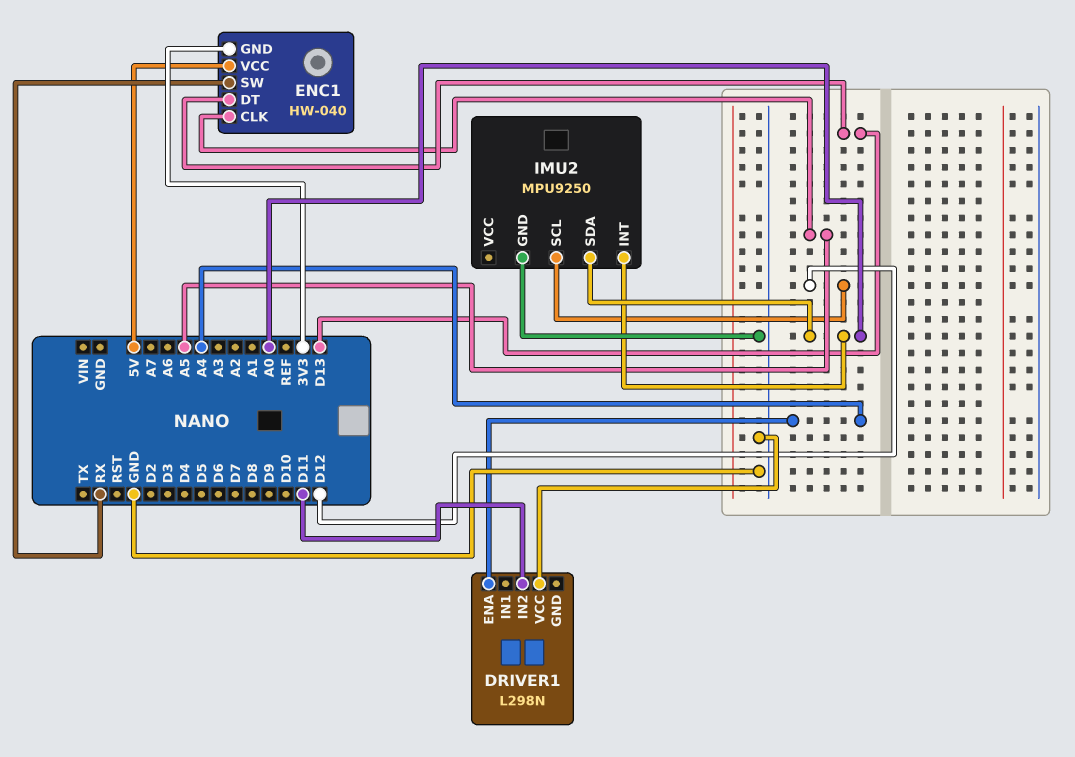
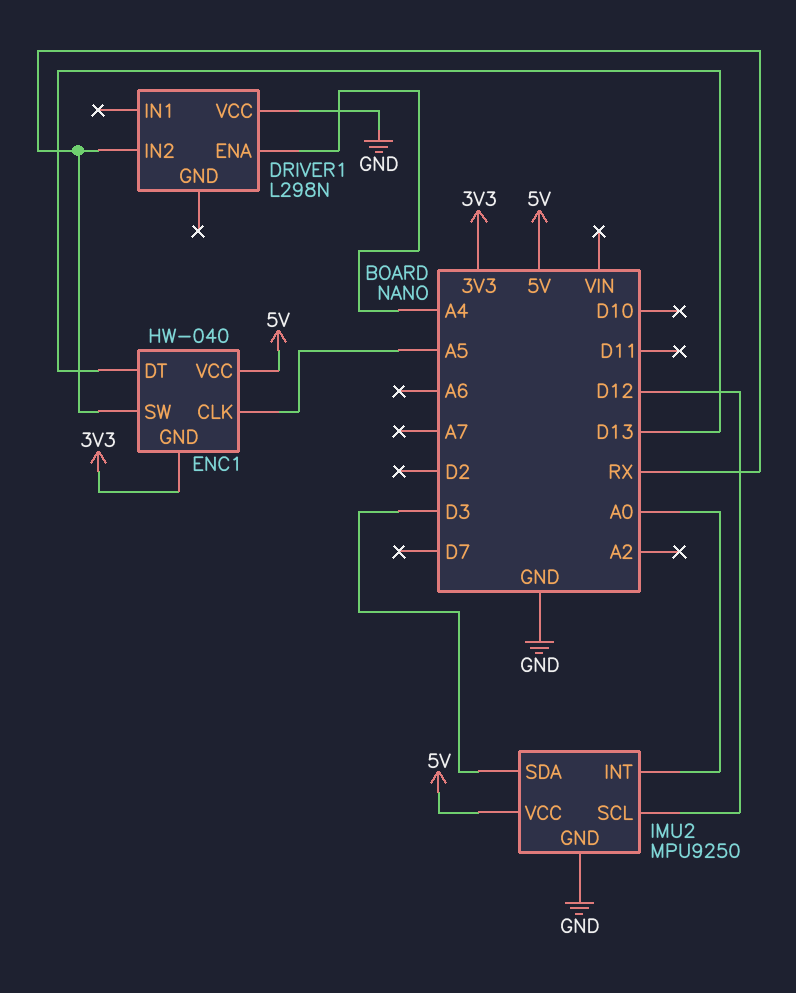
DRIVER1 pin IN2: D11 -> RX
IMU2 pin SDA: A0 -> D3
IMU2 pin VCC: none -> 5V

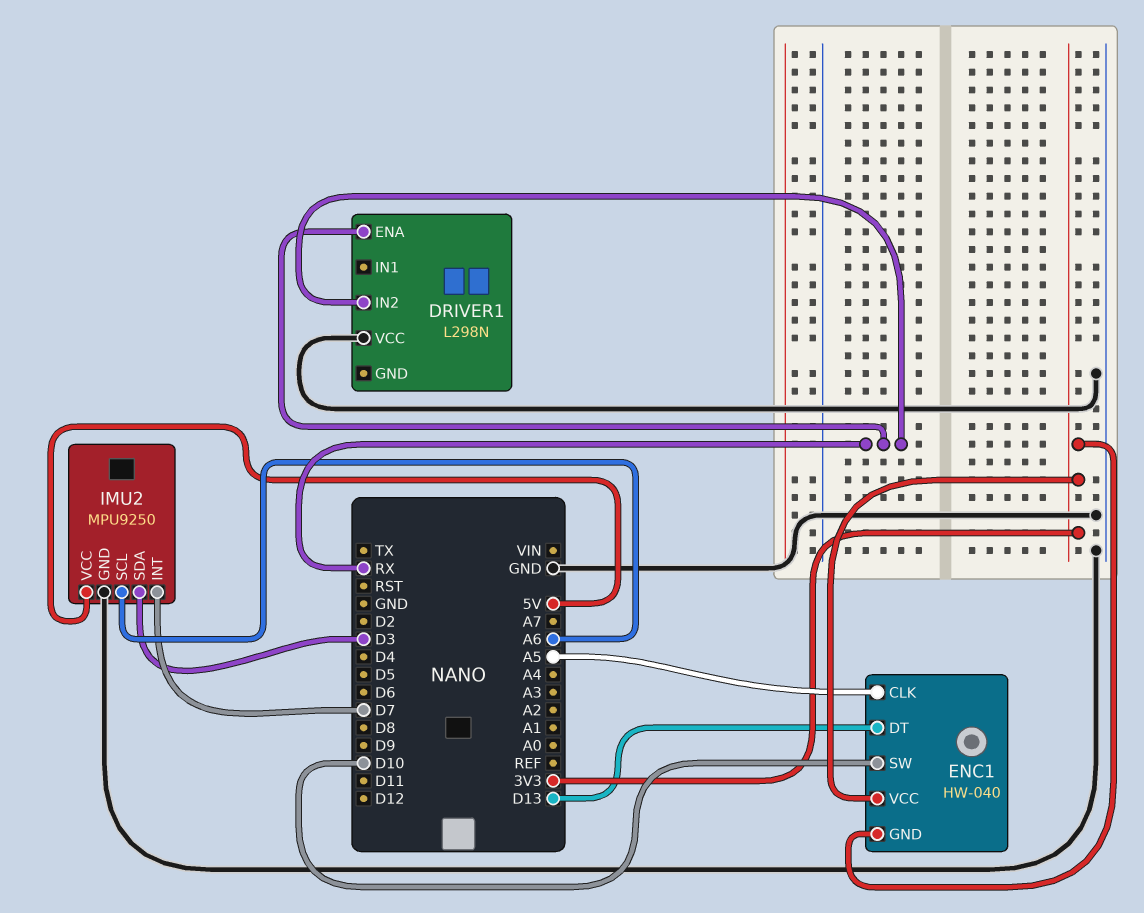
DRIVER1 pin ENA: A4 -> RX
ENC1 pin SW: RX -> D10
ENC1 pin VCC: 5V -> 3V3
IMU2 pin INT: A0 -> D7
IMU2 pin SCL: D12 -> A6

